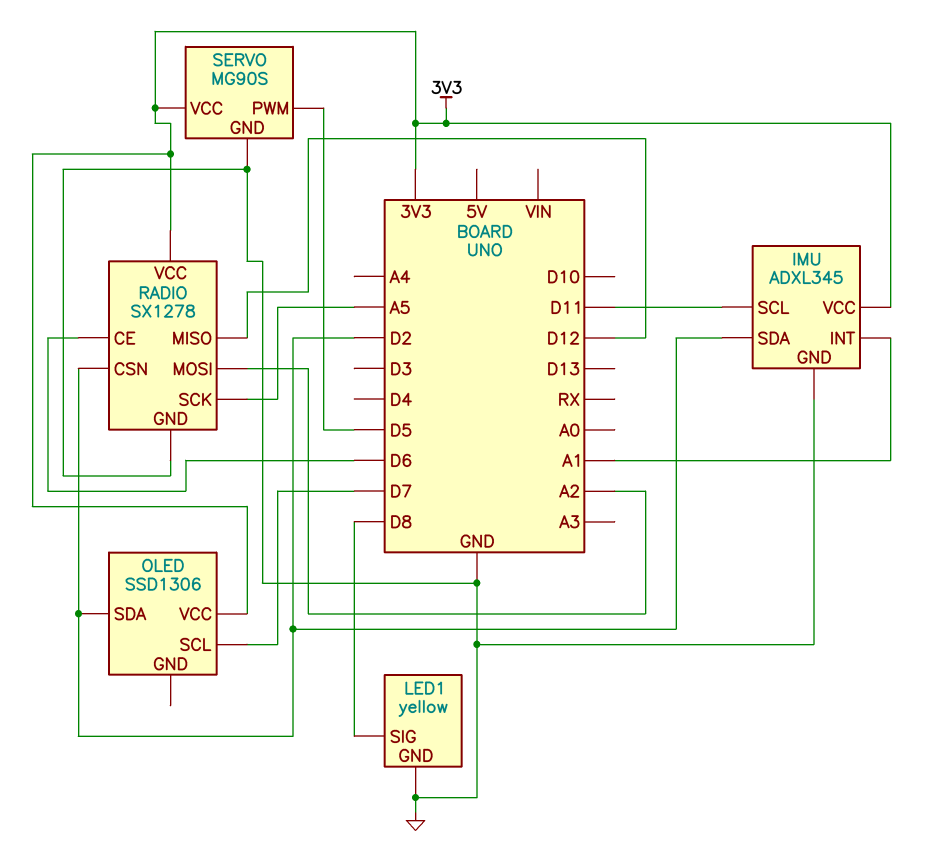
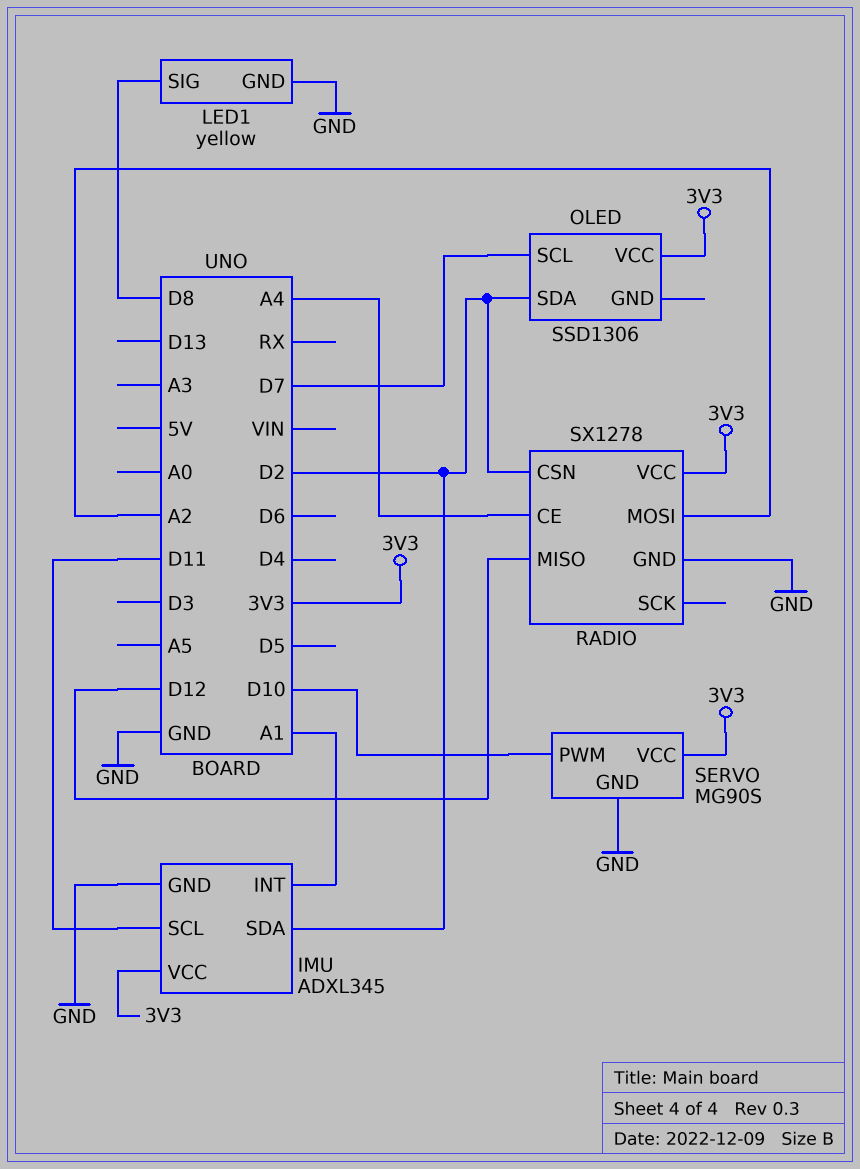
RADIO pin CE: D6 -> A4
RADIO pin SCK: A5 -> none
SERVO pin PWM: D5 -> D10

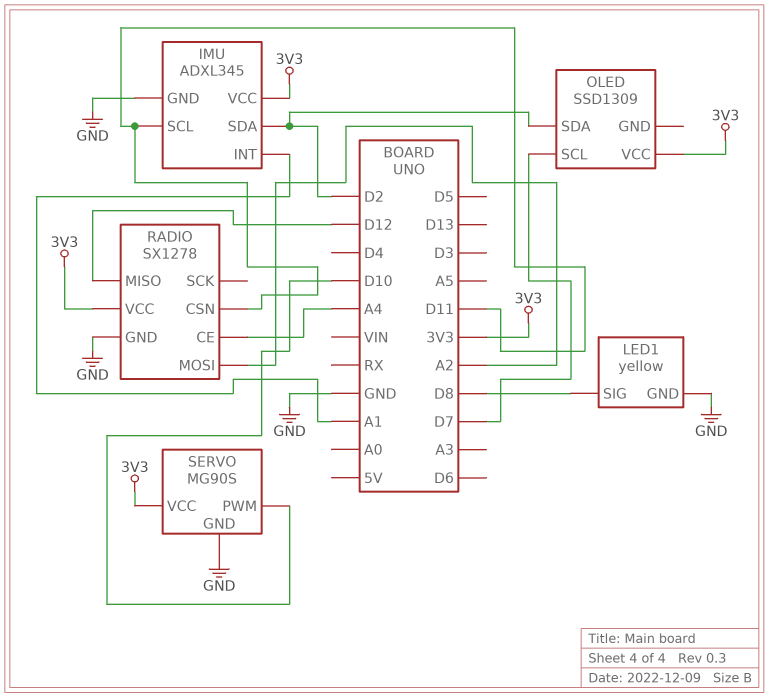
OLED: SSD1306 -> SSD1309
RADIO pin CSN: D2 -> D11

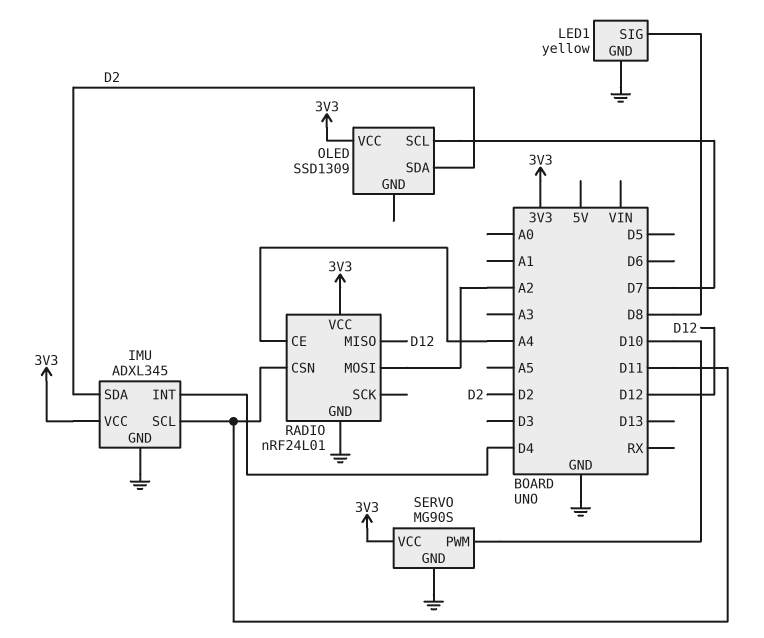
IMU pin INT: A1 -> D4
RADIO: SX1278 -> nRF24L01

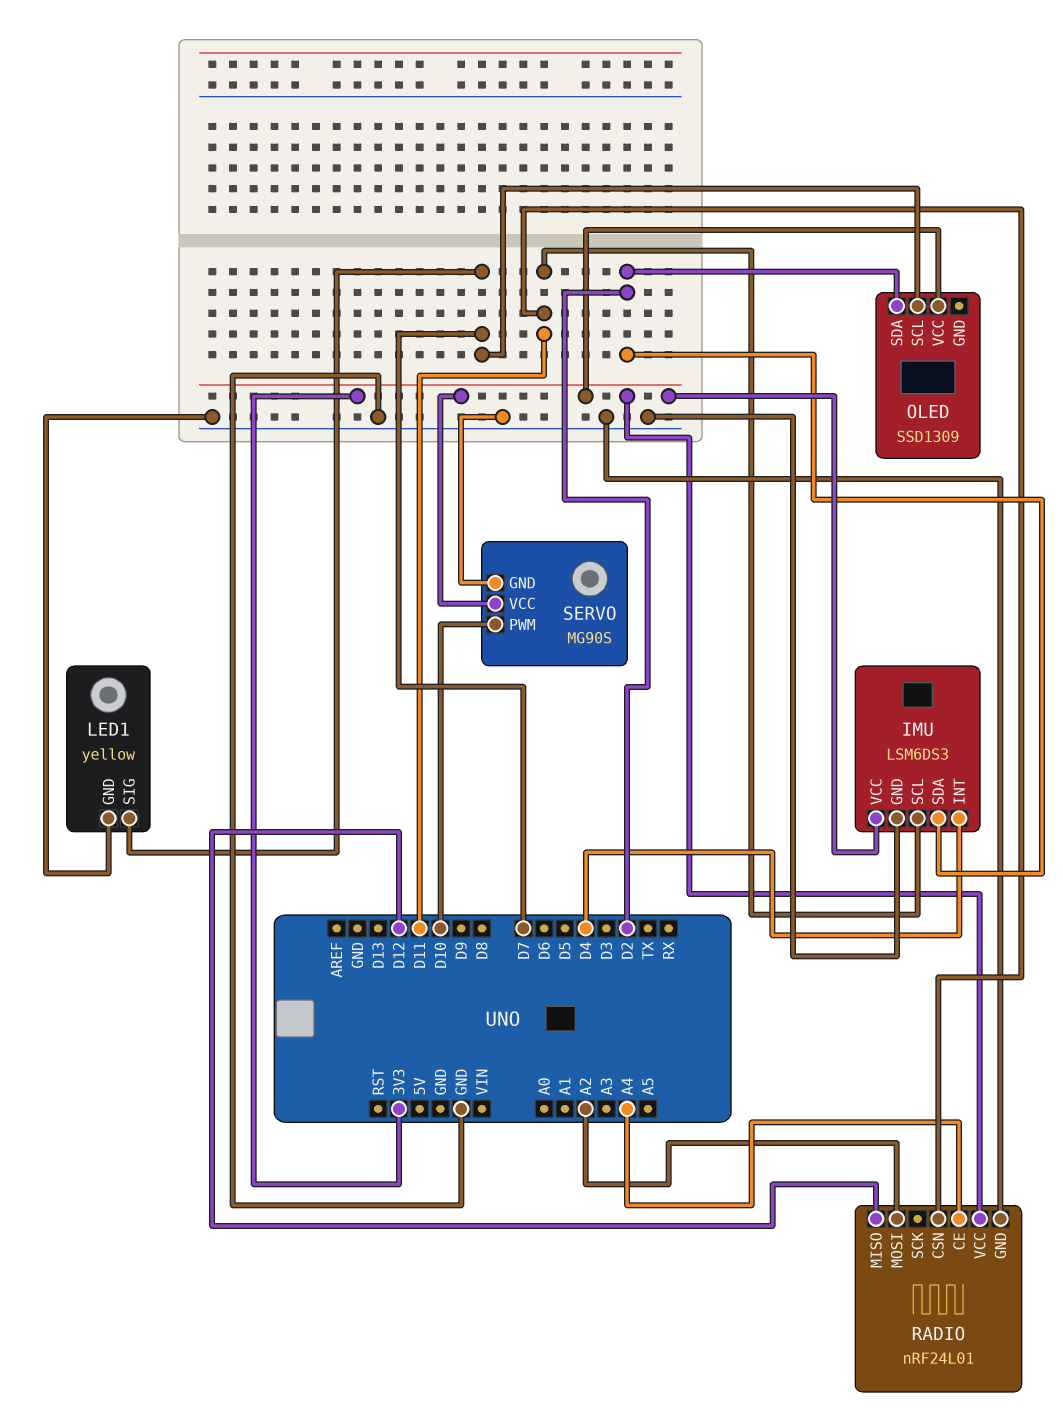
IMU: ADXL345 -> LSM6DS3
LED1 pin SIG: D8 -> D7

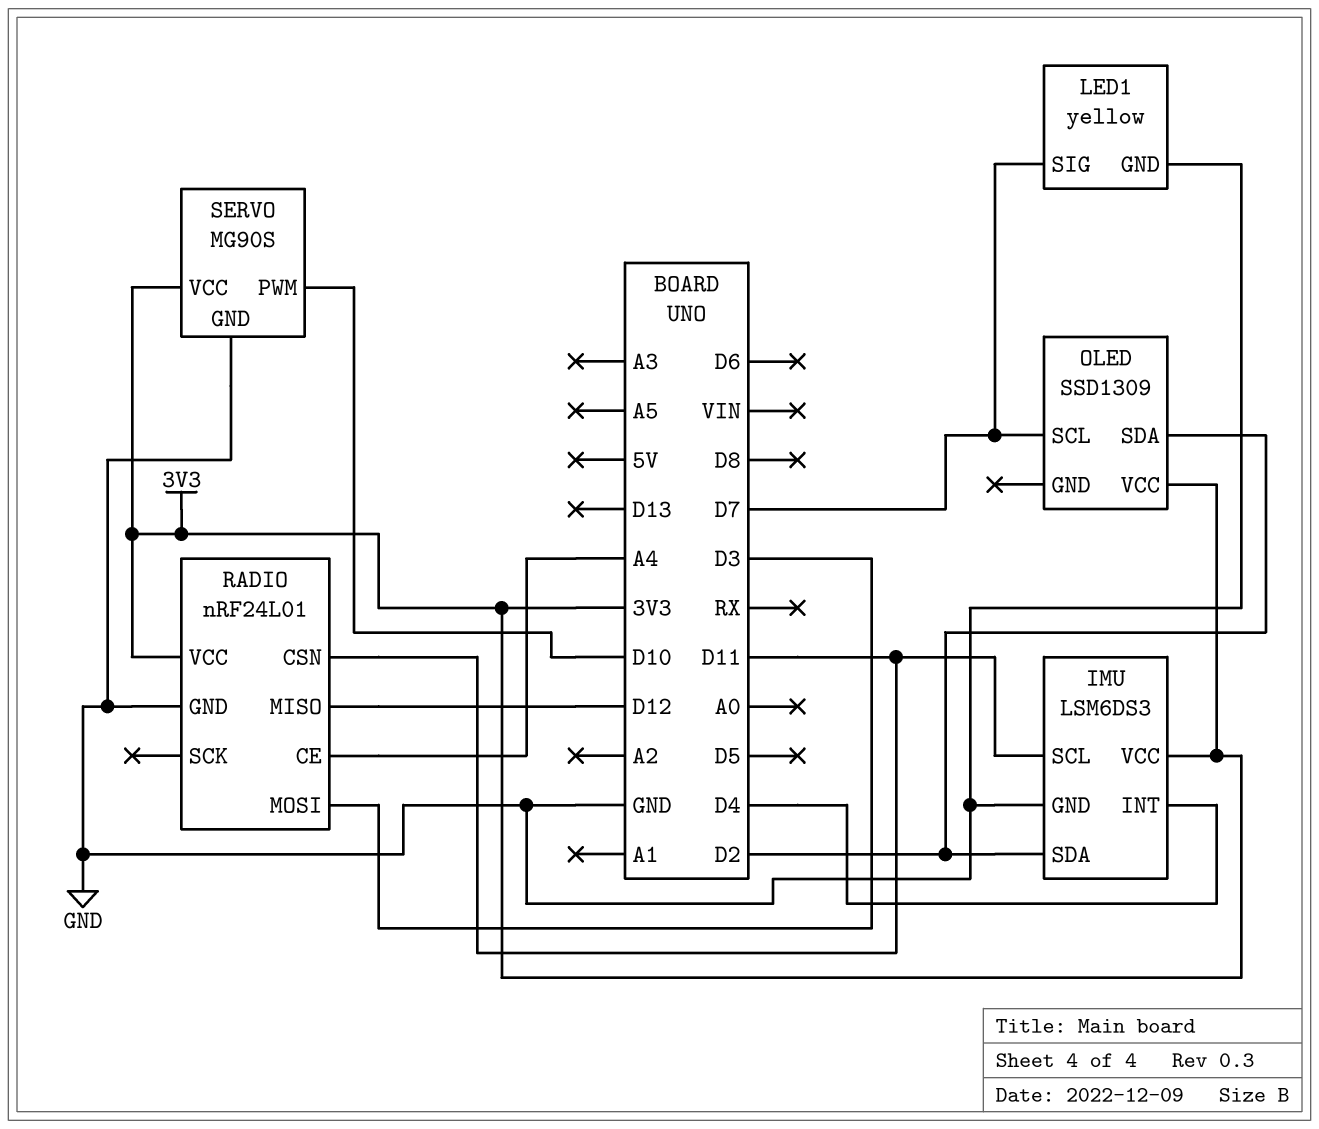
RADIO pin MOSI: A2 -> D3

